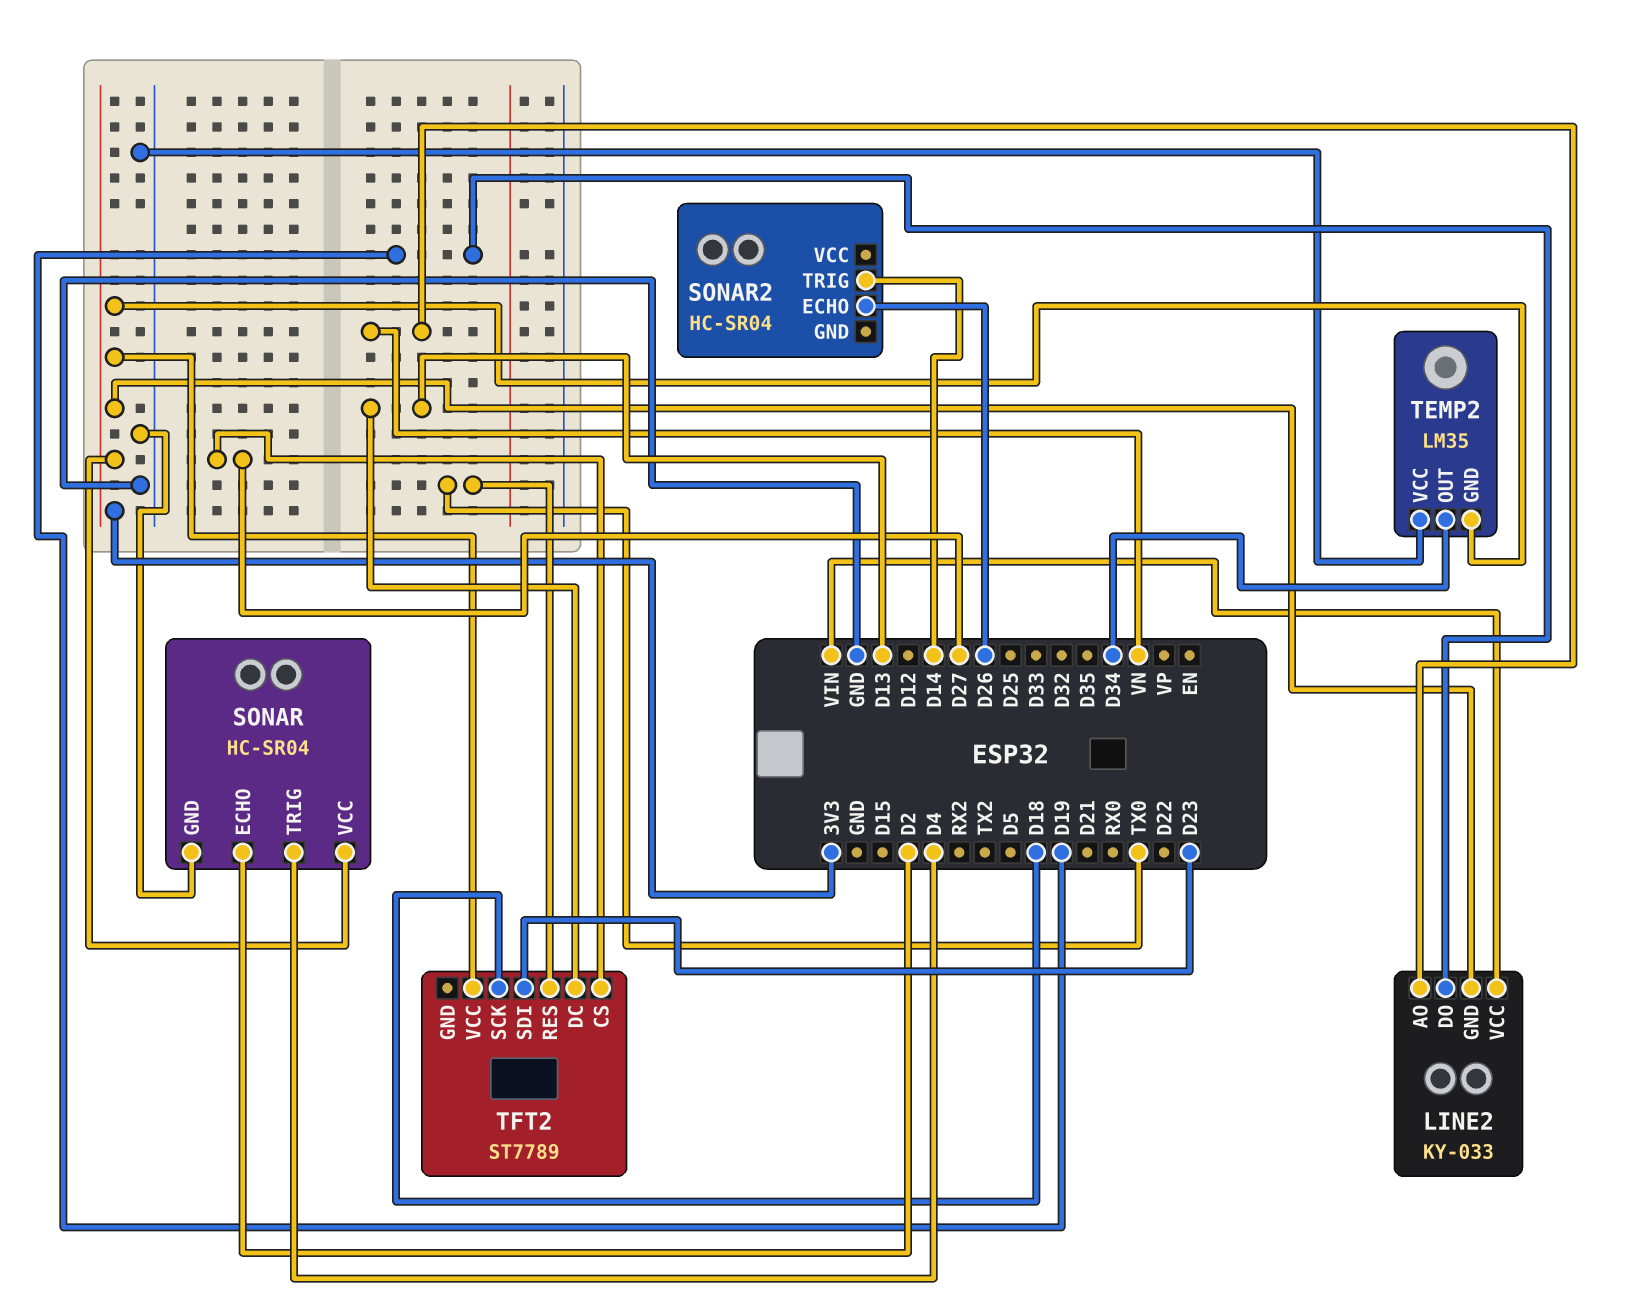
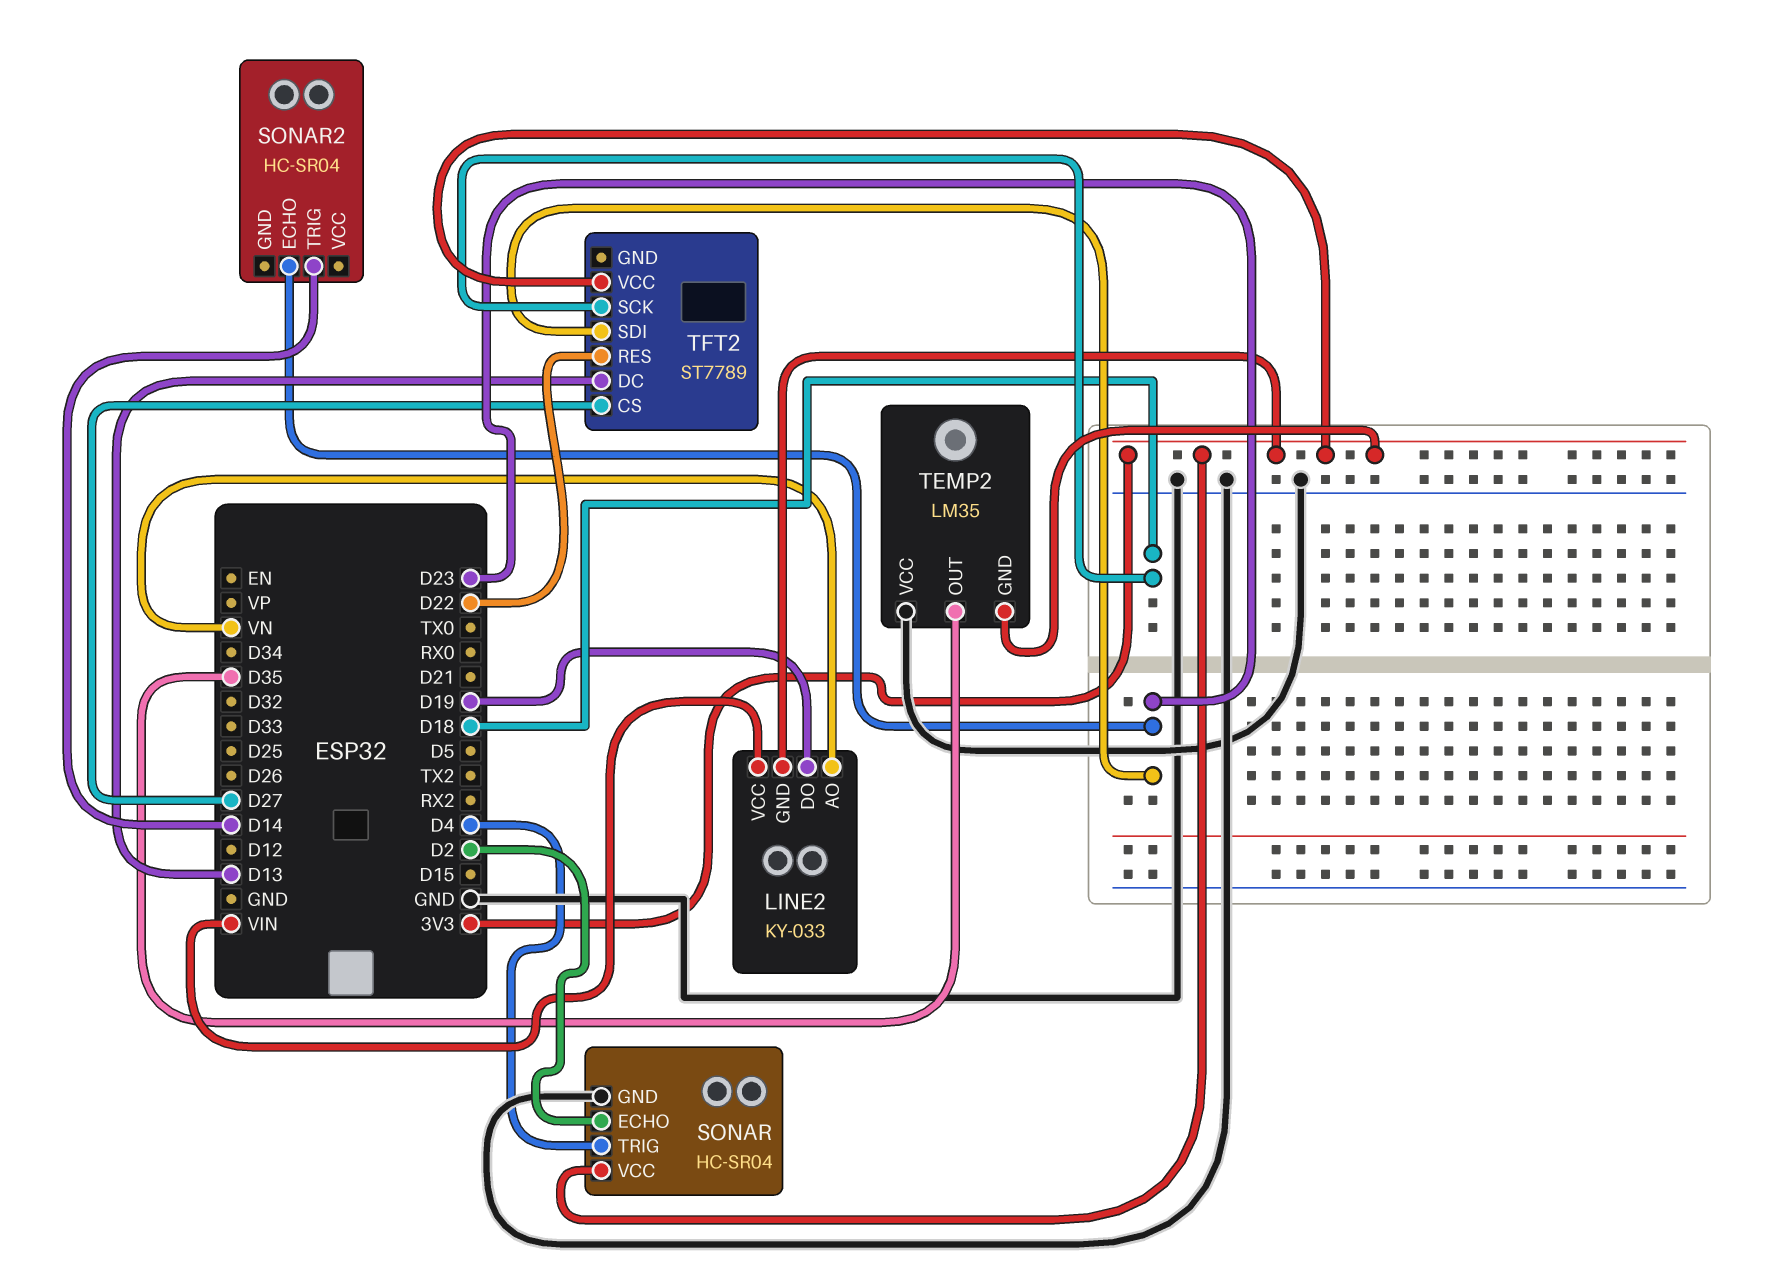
SONAR2 pin ECHO: D26 -> D23
TEMP2 pin OUT: D34 -> D35
TFT2 pin RES: TX0 -> D22

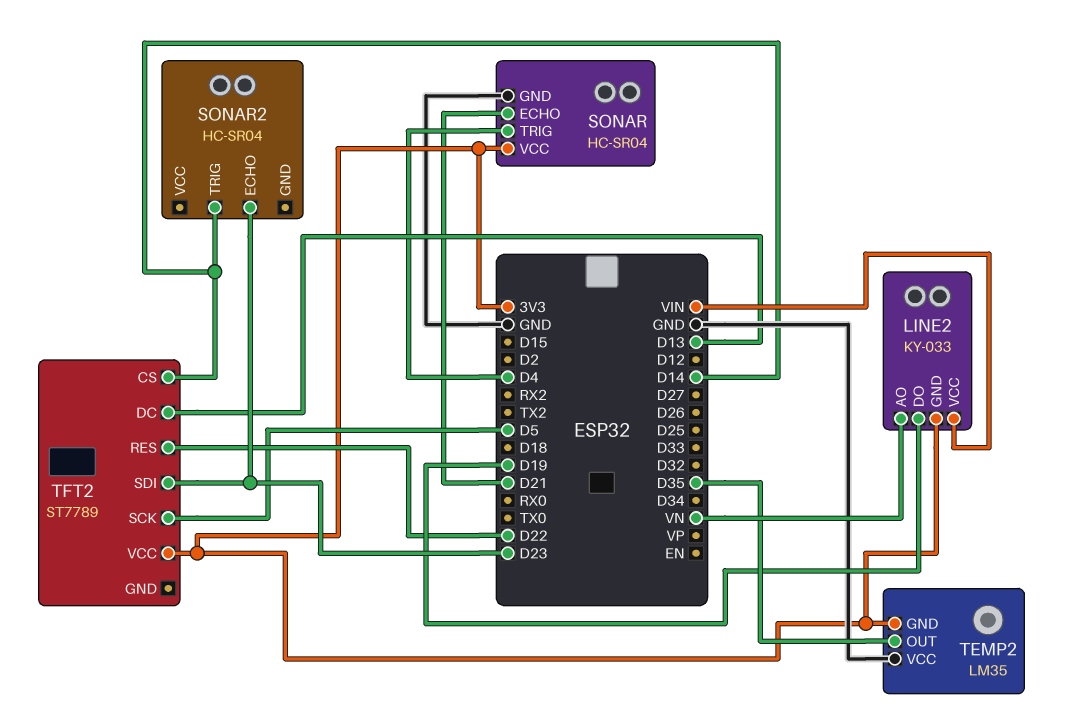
SONAR pin ECHO: D2 -> D21
TFT2 pin CS: D27 -> D14
TFT2 pin SCK: D18 -> D5

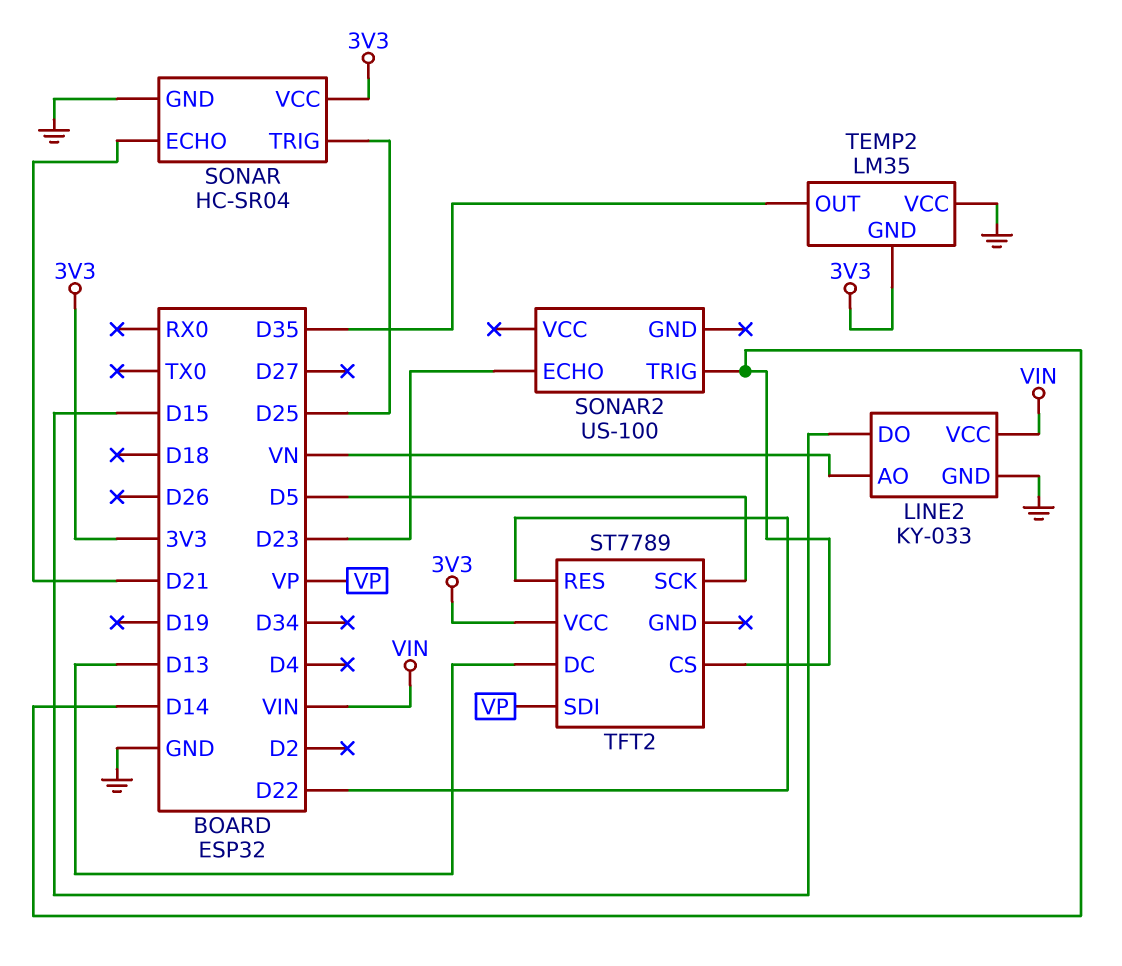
LINE2 pin DO: D19 -> D15
LINE2 pin GND: 3V3 -> GND
SONAR pin TRIG: D4 -> D25
SONAR2: HC-SR04 -> US-100
TFT2 pin SDI: D23 -> VP

